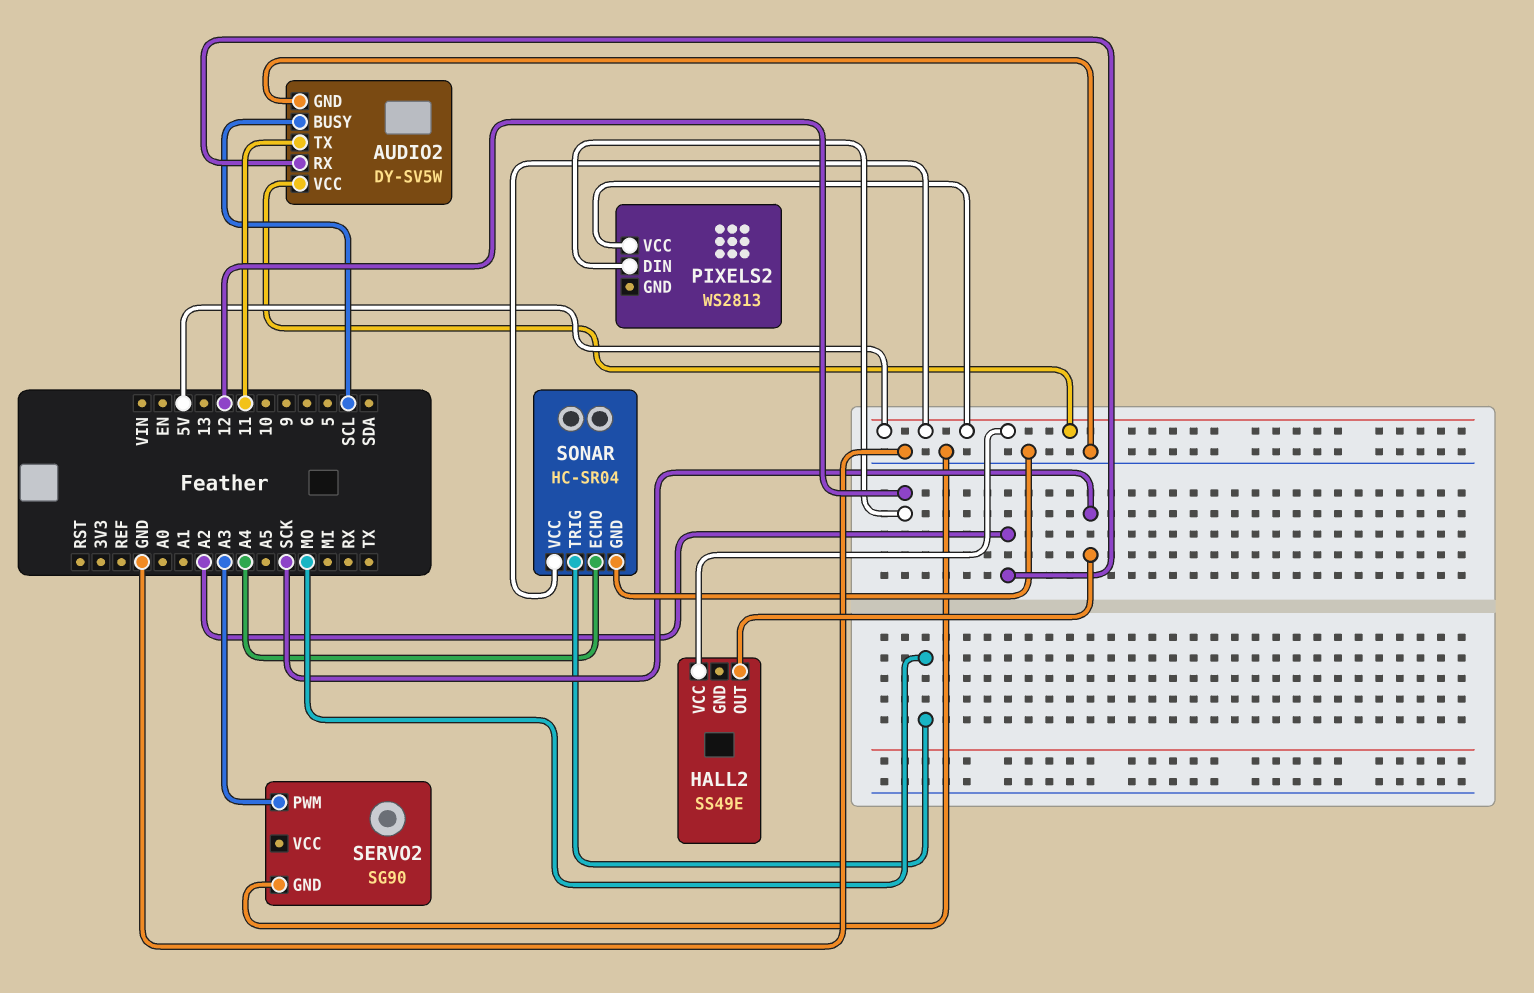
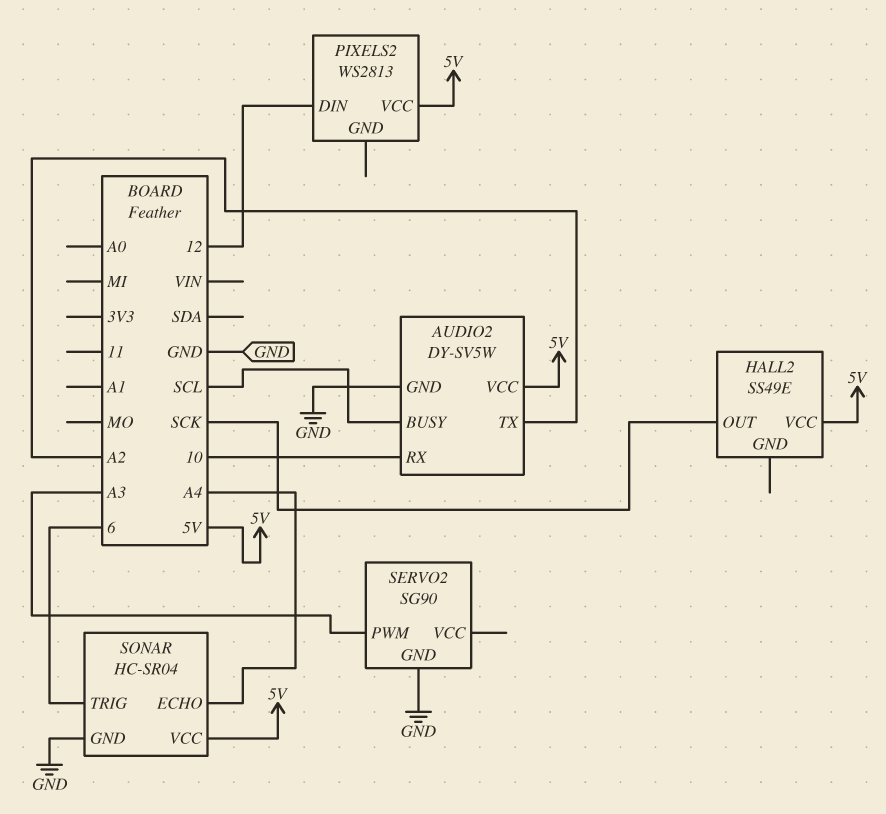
AUDIO2 pin RX: A2 -> 10
AUDIO2 pin TX: 11 -> A2
SONAR pin TRIG: MO -> 6

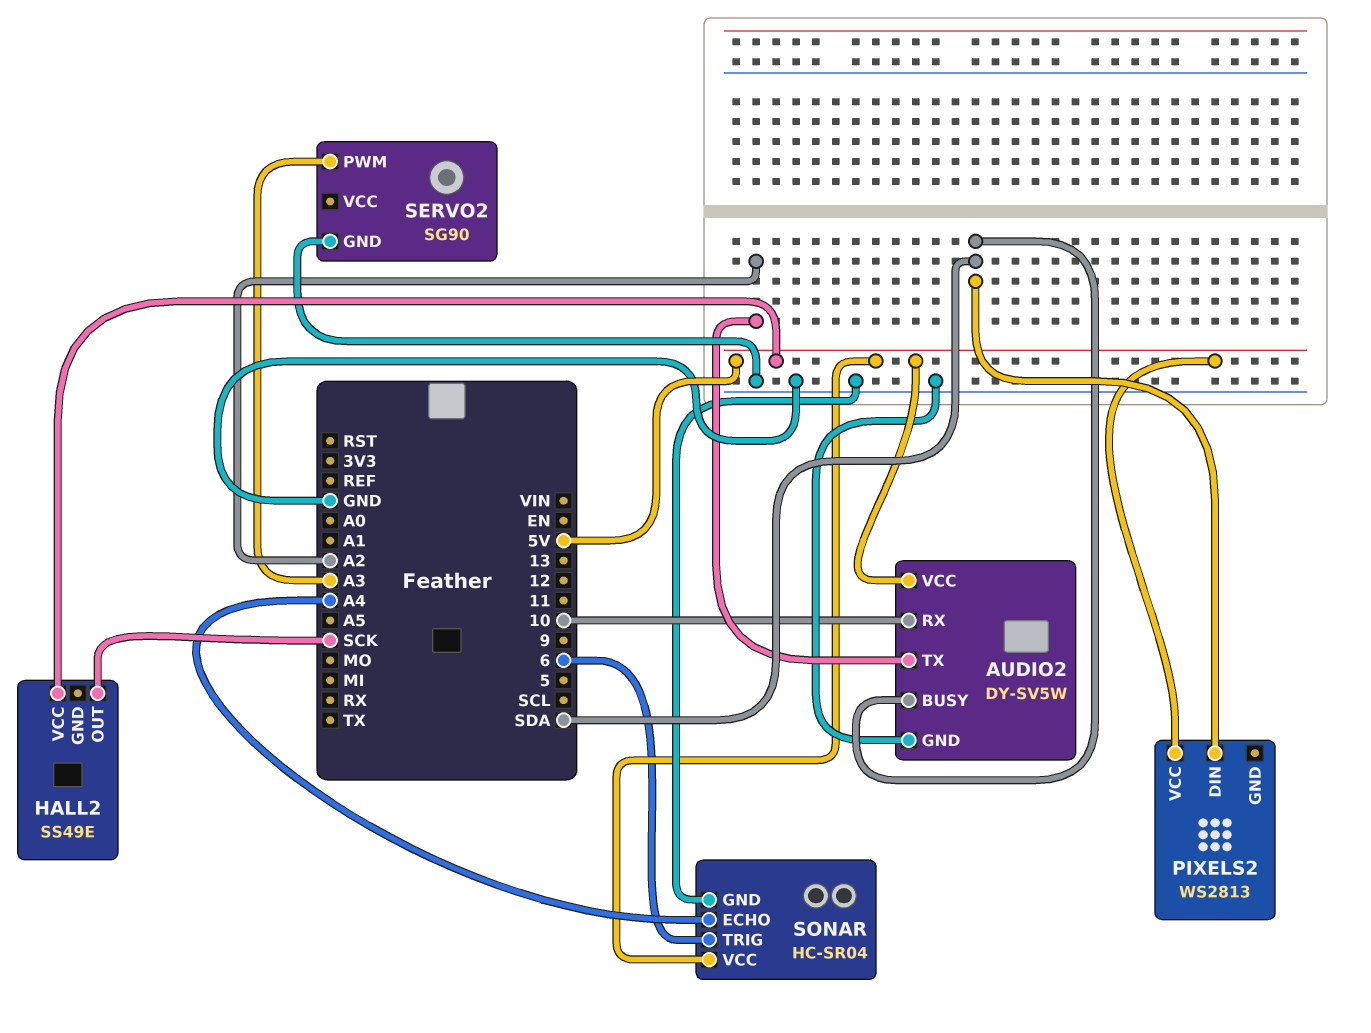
AUDIO2 pin BUSY: SCL -> SDA
PIXELS2 pin DIN: 12 -> SDA

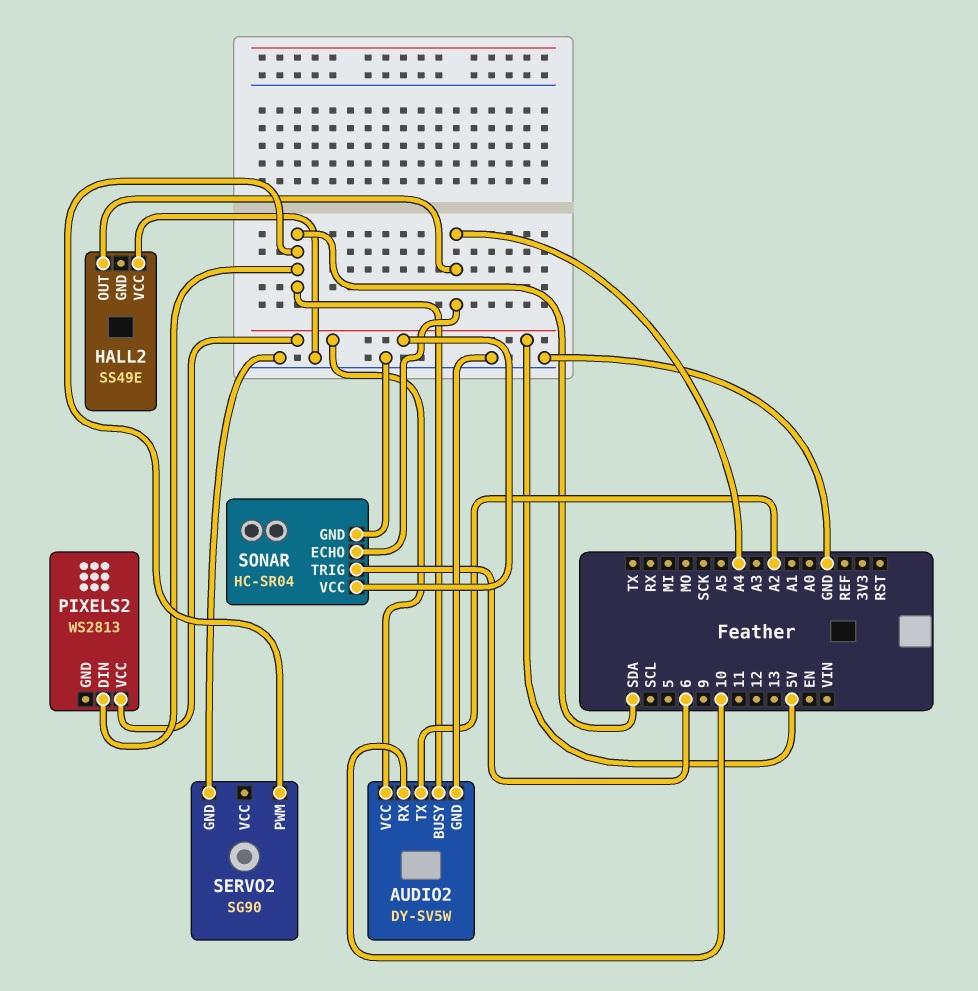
HALL2 pin OUT: SCK -> A4
HALL2 pin VCC: 5V -> GND
SERVO2 pin PWM: A3 -> SDA

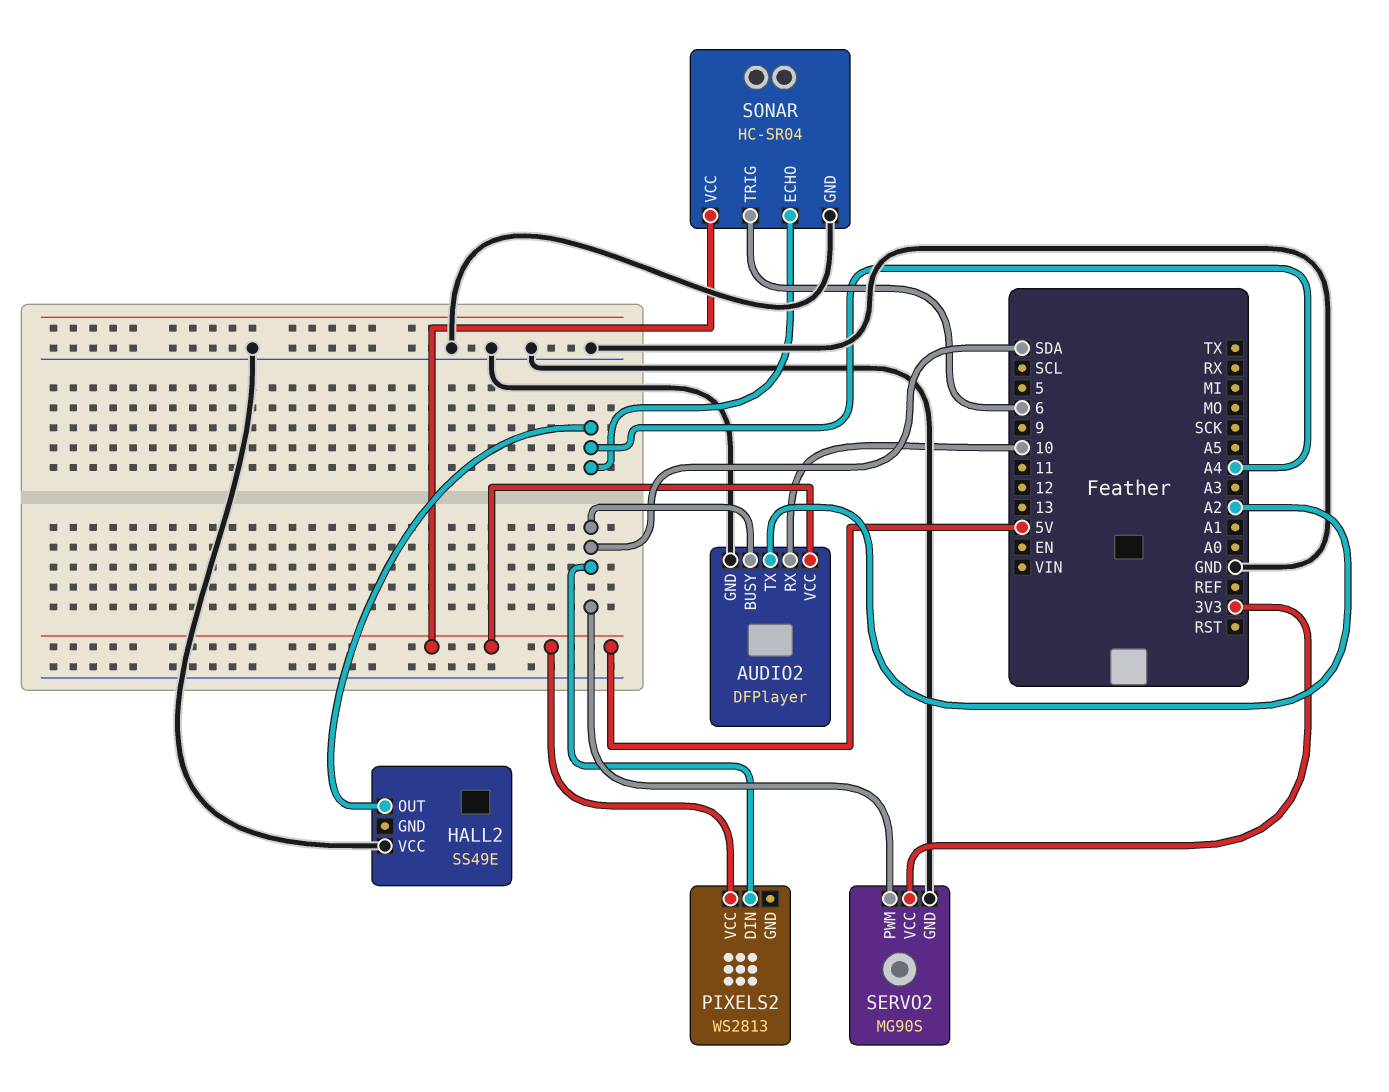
AUDIO2: DY-SV5W -> DFPlayer
SERVO2: SG90 -> MG90S
SERVO2 pin VCC: none -> 3V3

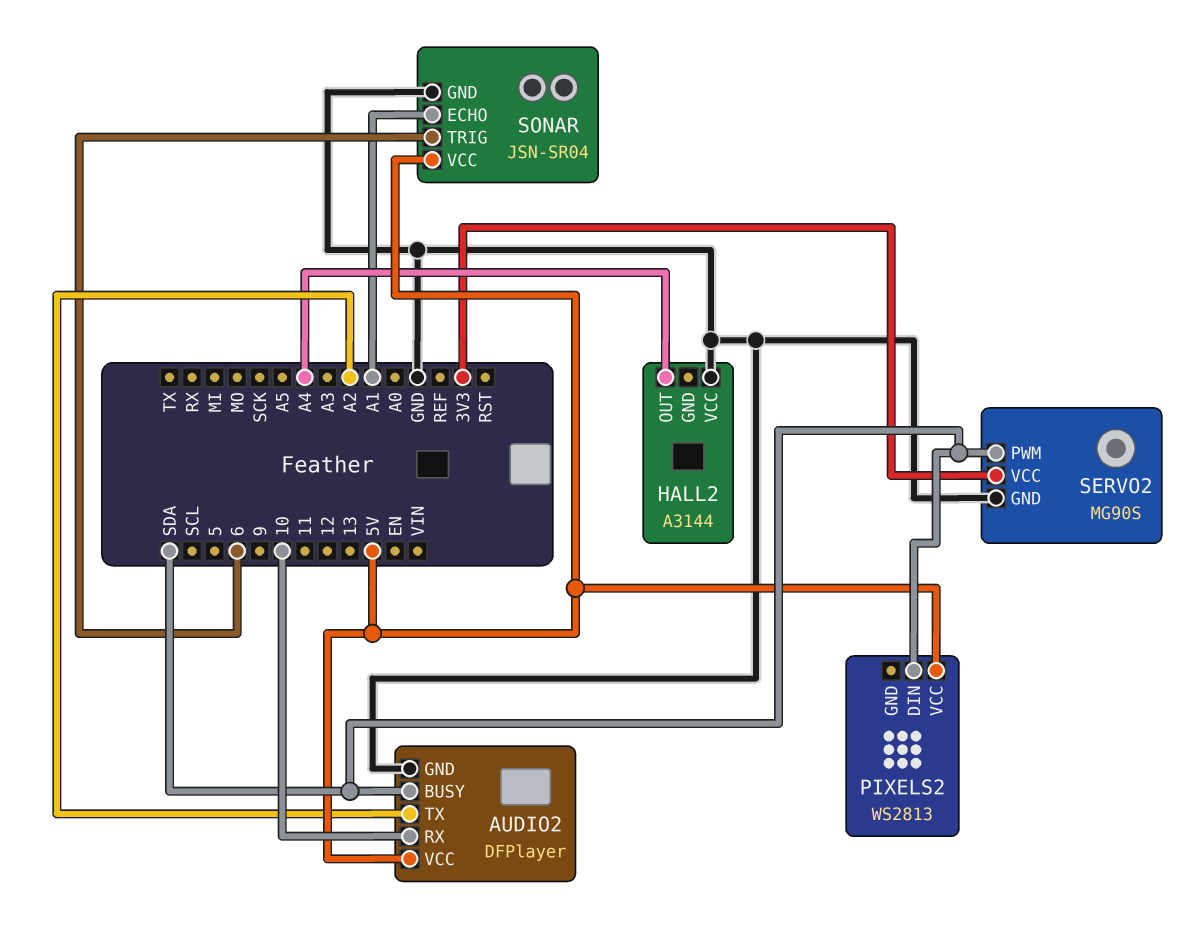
HALL2: SS49E -> A3144
SONAR: HC-SR04 -> JSN-SR04
SONAR pin ECHO: A4 -> A1

